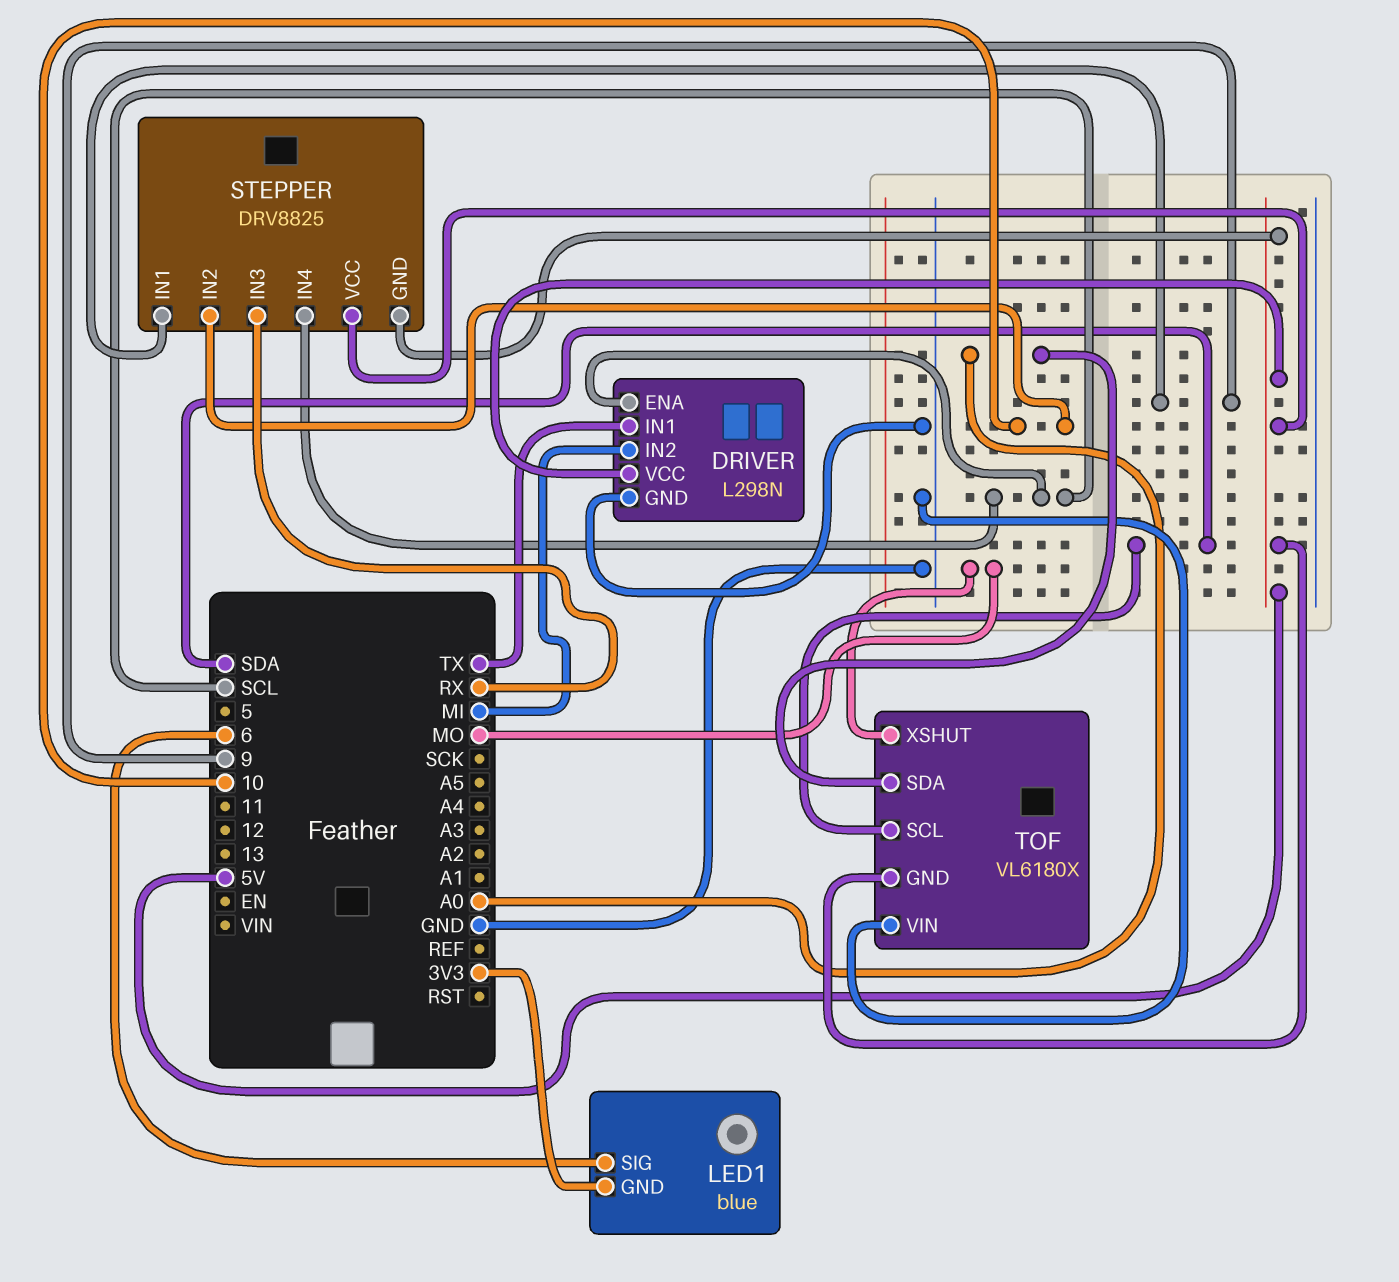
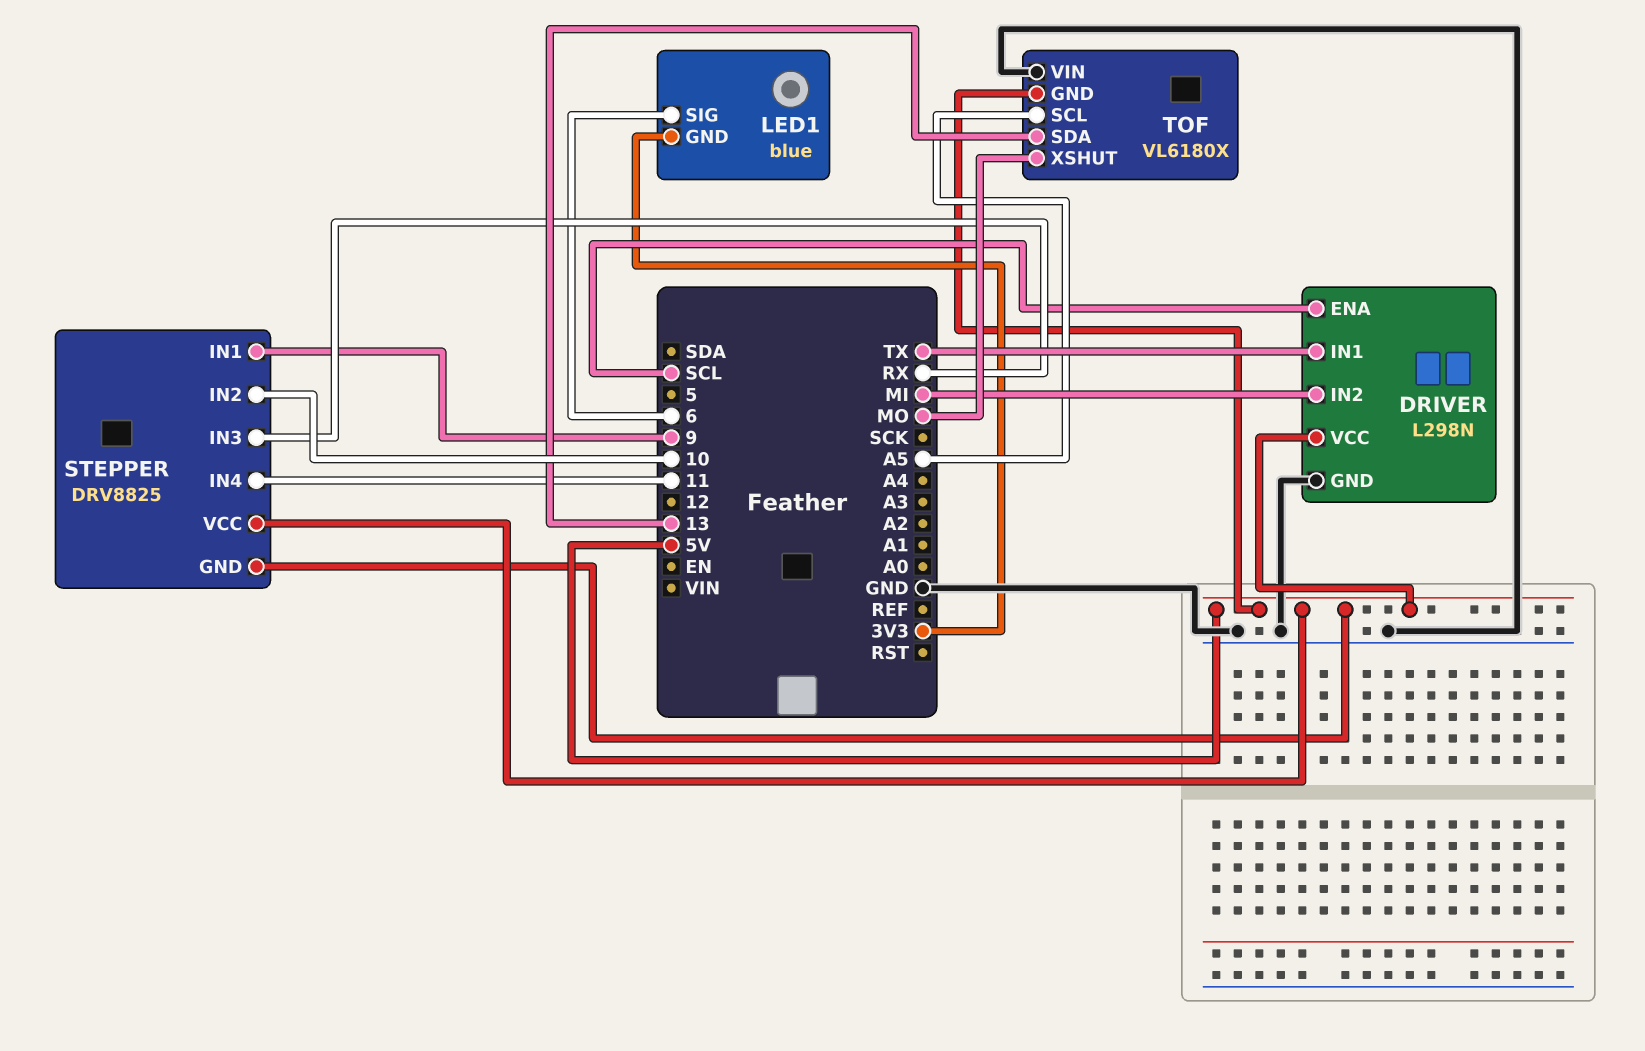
STEPPER pin IN4: SCL -> 11
TOF pin SCL: SDA -> A5
TOF pin SDA: A0 -> 13

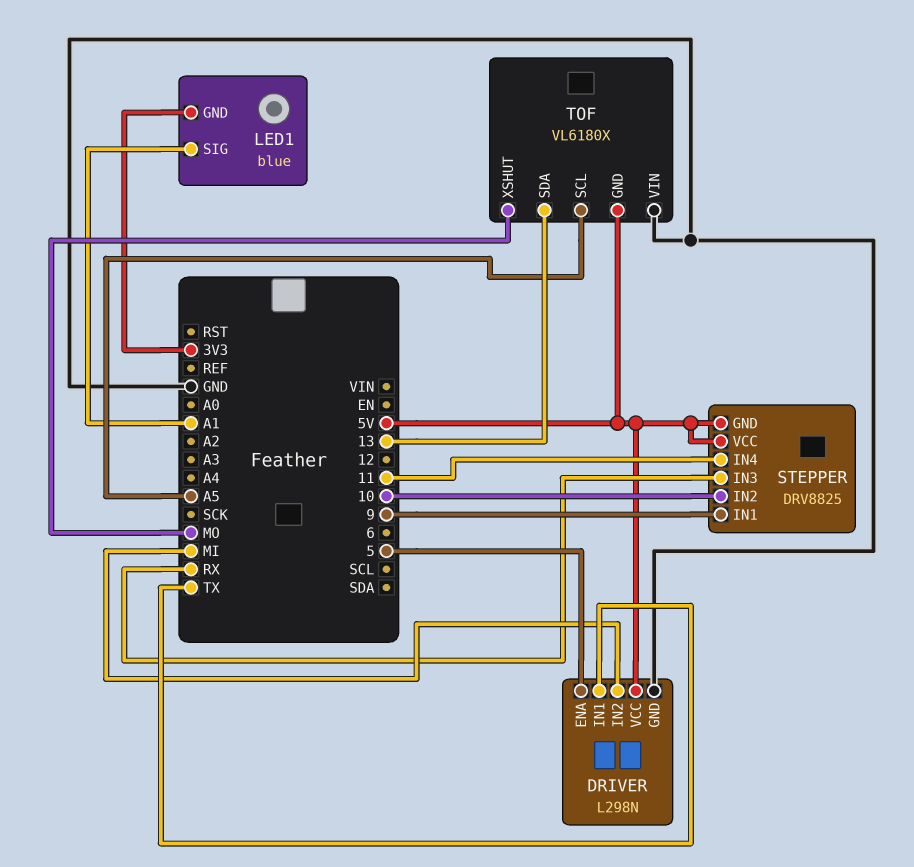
DRIVER pin ENA: SCL -> 5
LED1 pin SIG: 6 -> A1

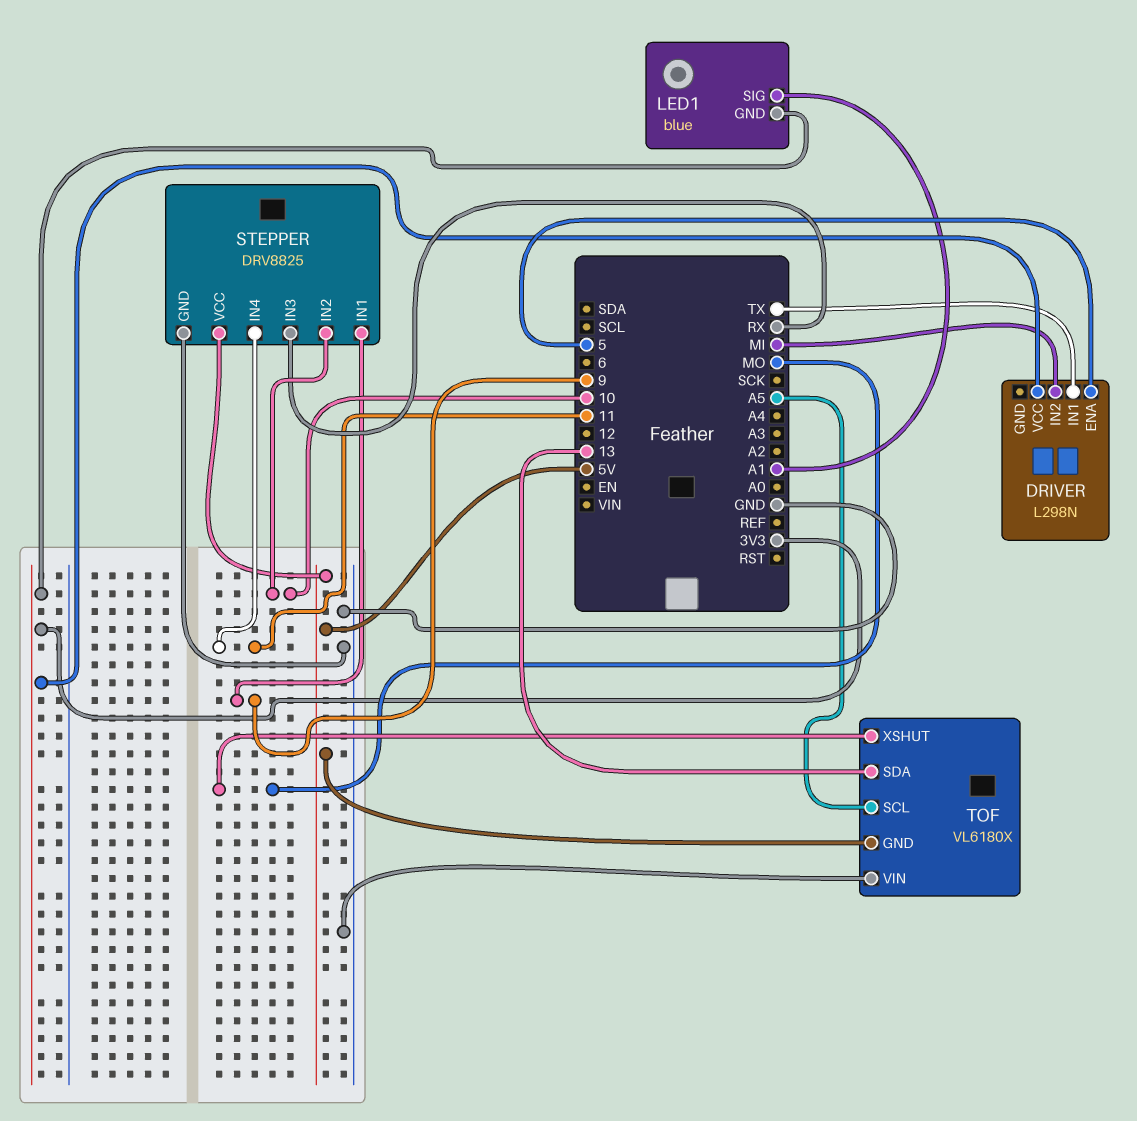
DRIVER pin GND: GND -> none
DRIVER pin VCC: 5V -> 3V3
STEPPER pin GND: 5V -> GND

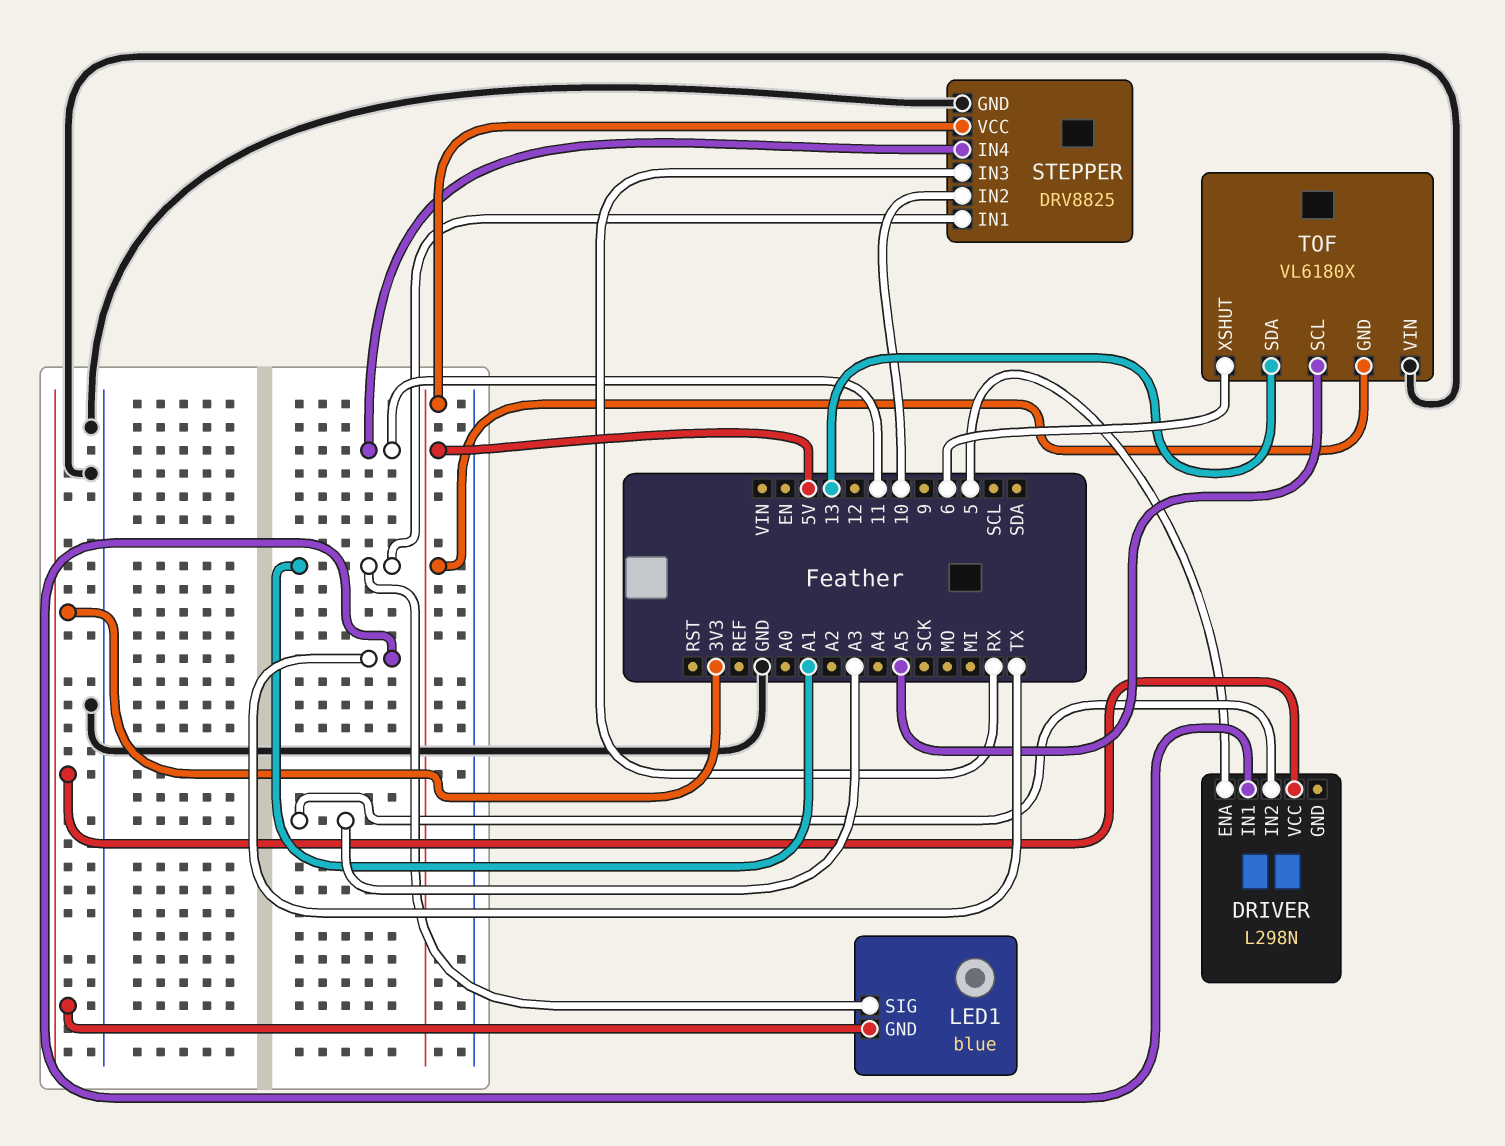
DRIVER pin IN2: MI -> A3
STEPPER pin IN1: 9 -> A1
TOF pin XSHUT: MO -> 6

